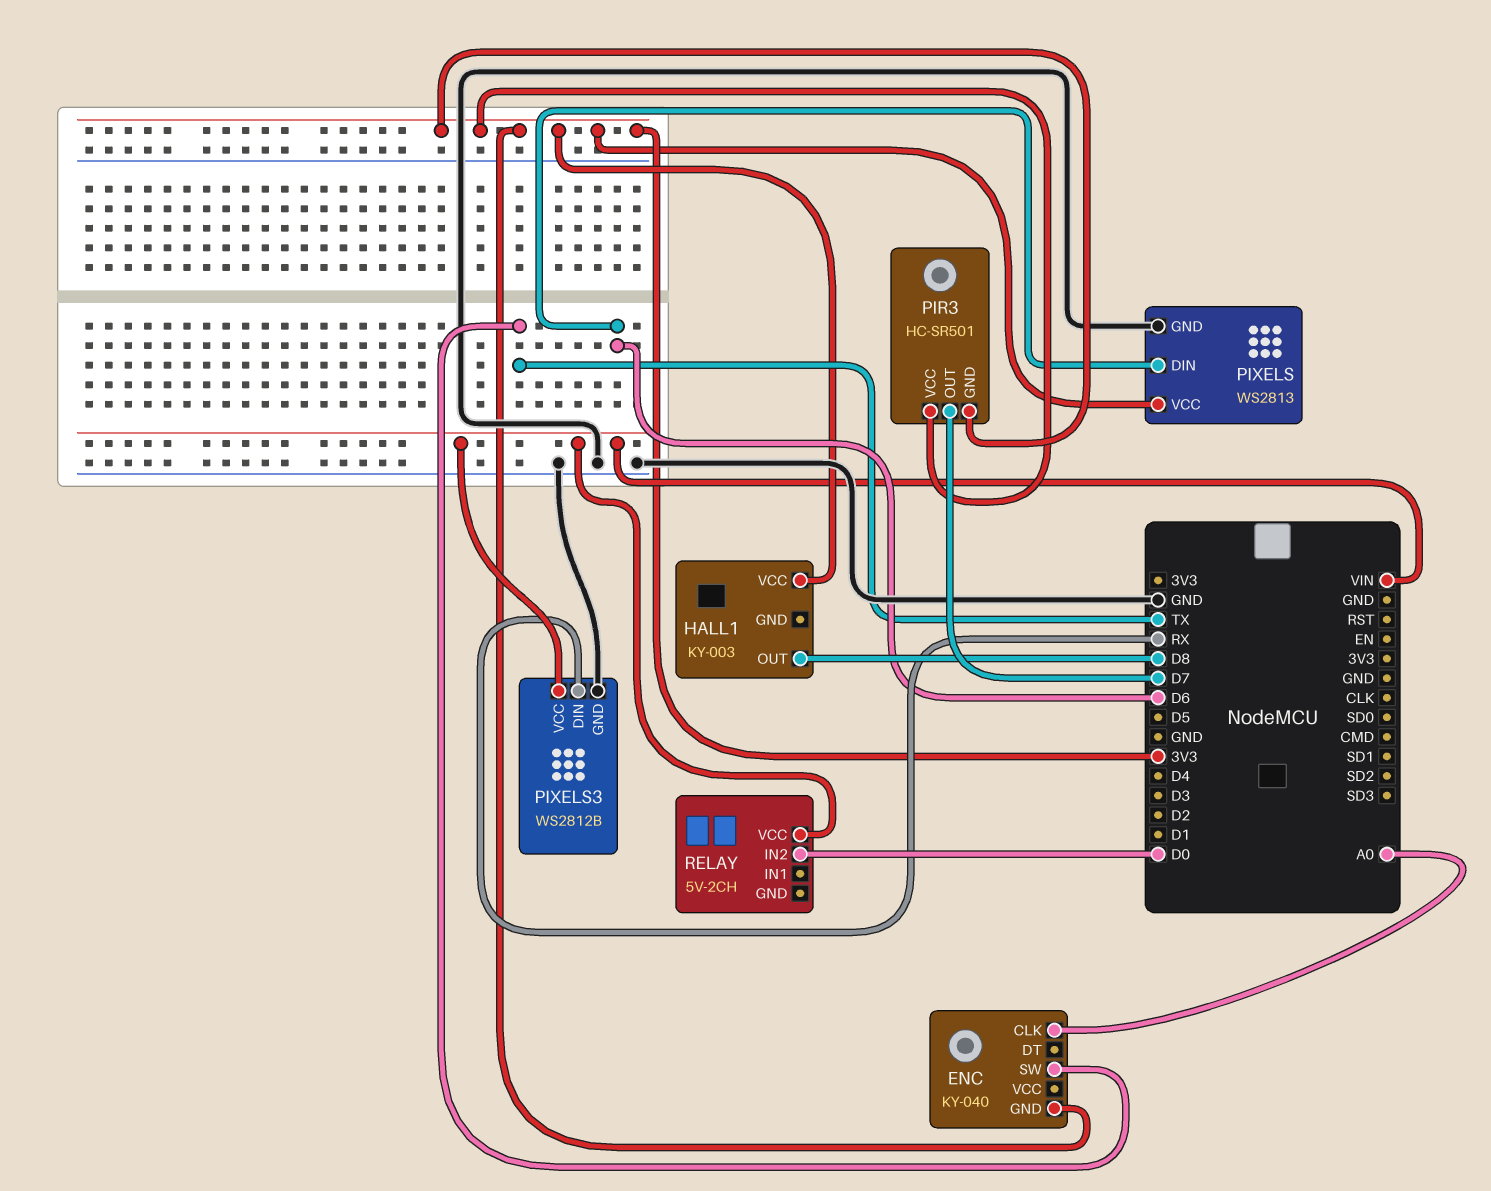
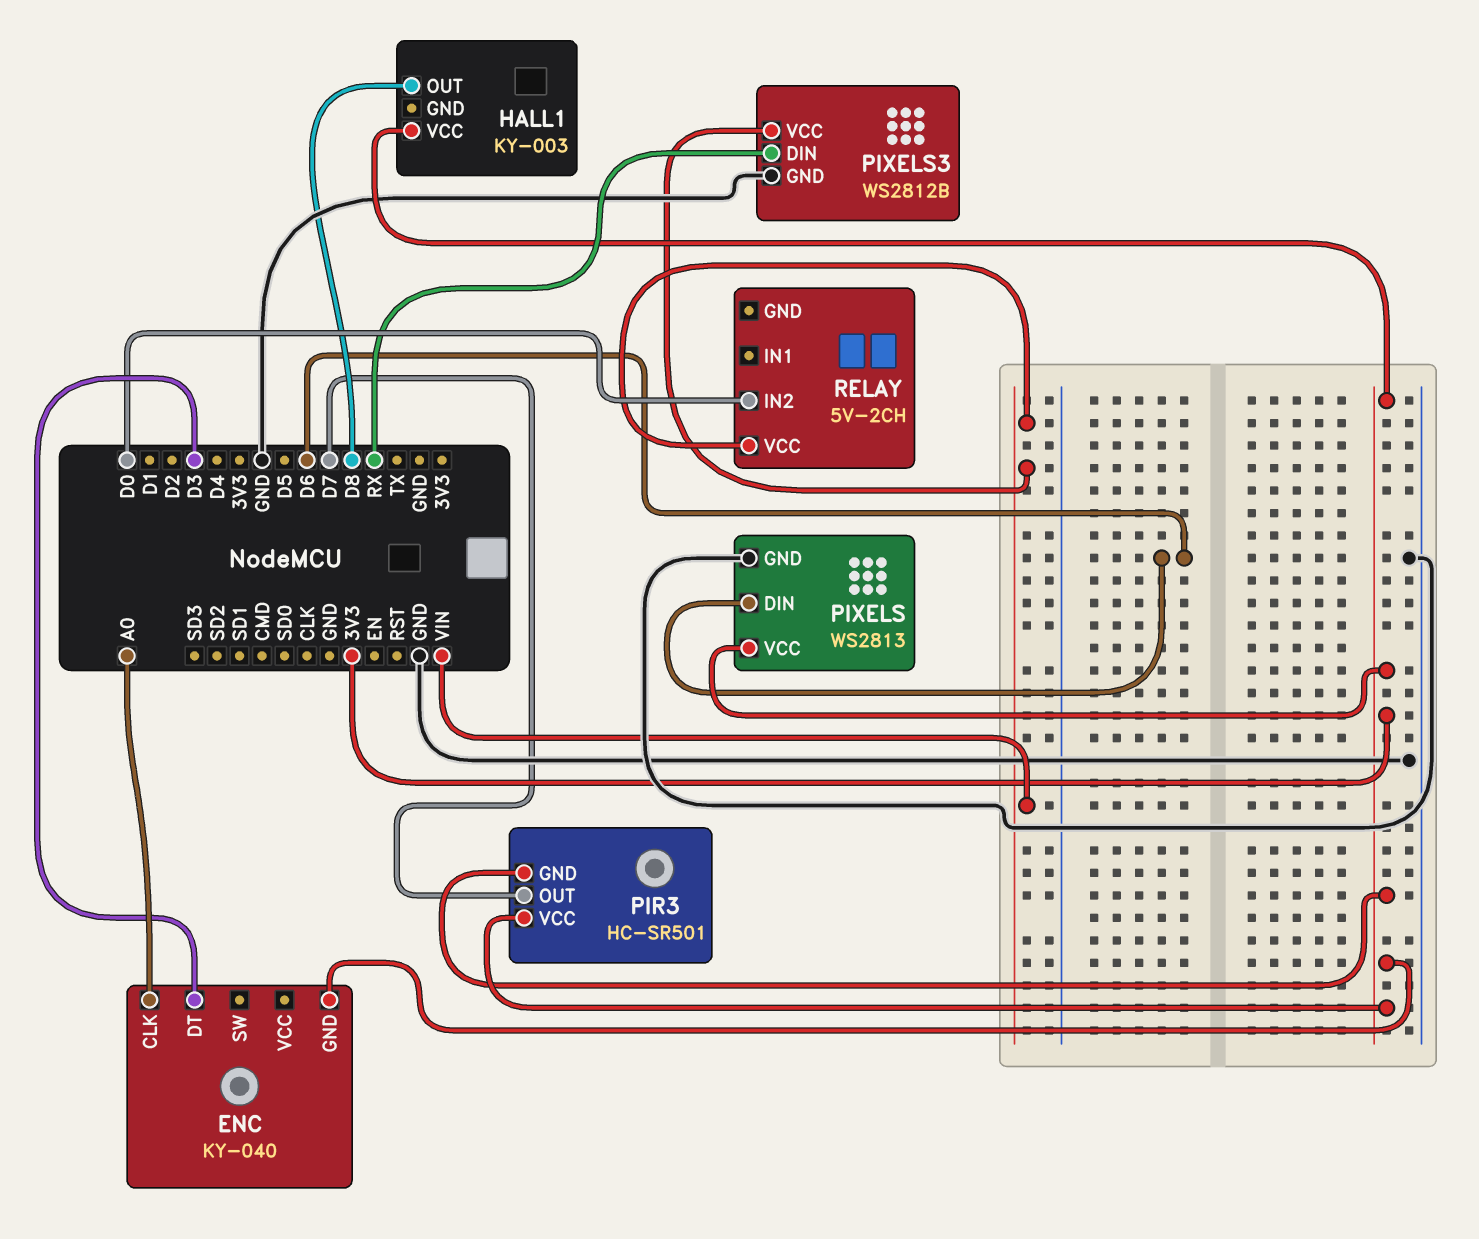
ENC pin DT: none -> D3
ENC pin SW: TX -> none

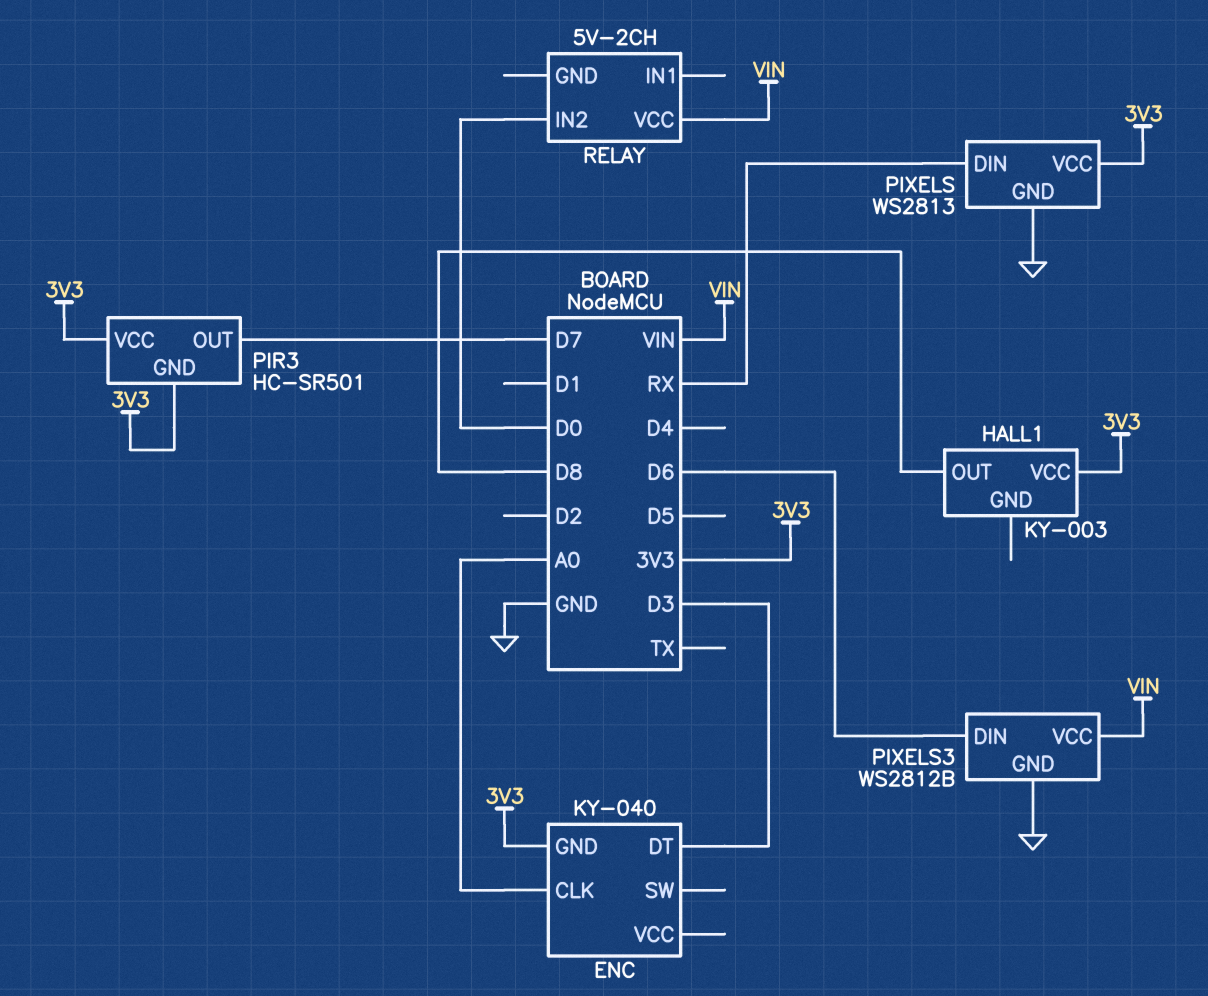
PIXELS pin DIN: D6 -> RX
PIXELS3 pin DIN: RX -> D6

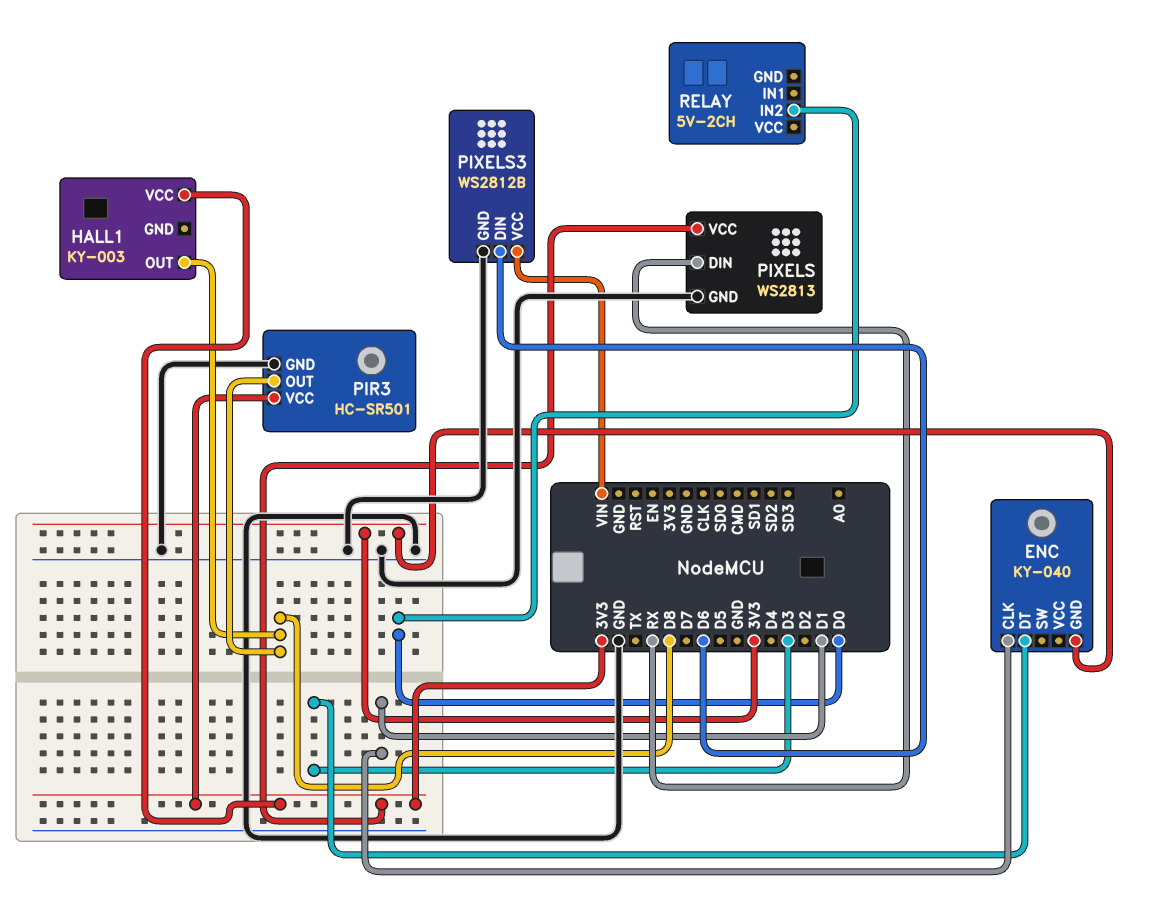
ENC pin CLK: A0 -> D1
PIR3 pin GND: 3V3 -> GND
PIR3 pin OUT: D7 -> D8
RELAY pin VCC: VIN -> none

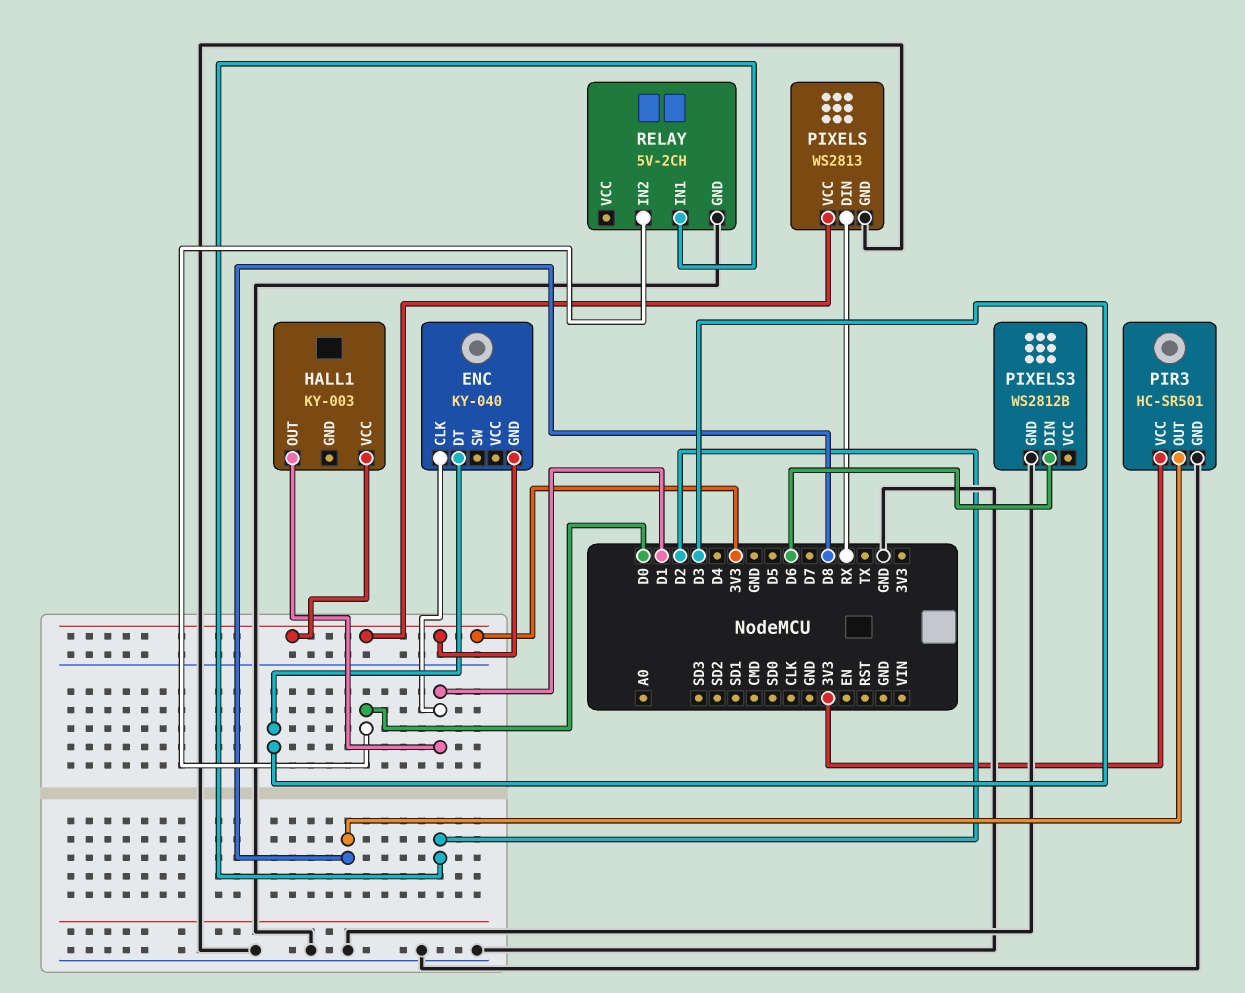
HALL1 pin OUT: D8 -> D1
PIXELS3 pin VCC: VIN -> none
RELAY pin GND: none -> GND
RELAY pin IN1: none -> D2

